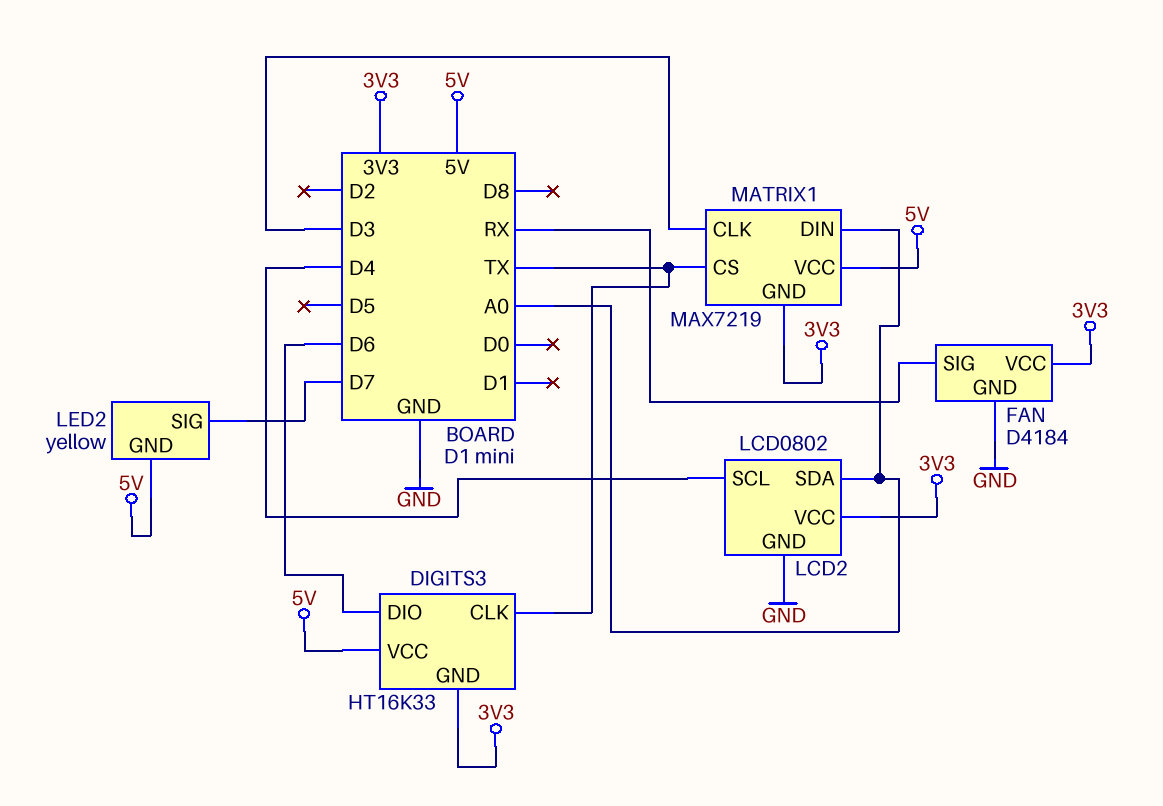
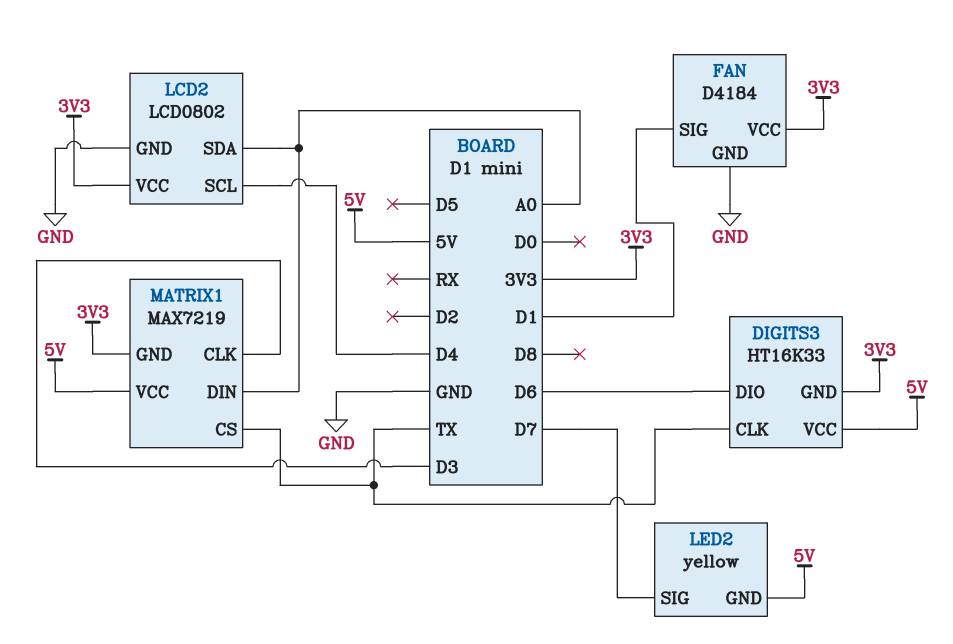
FAN pin SIG: RX -> D1

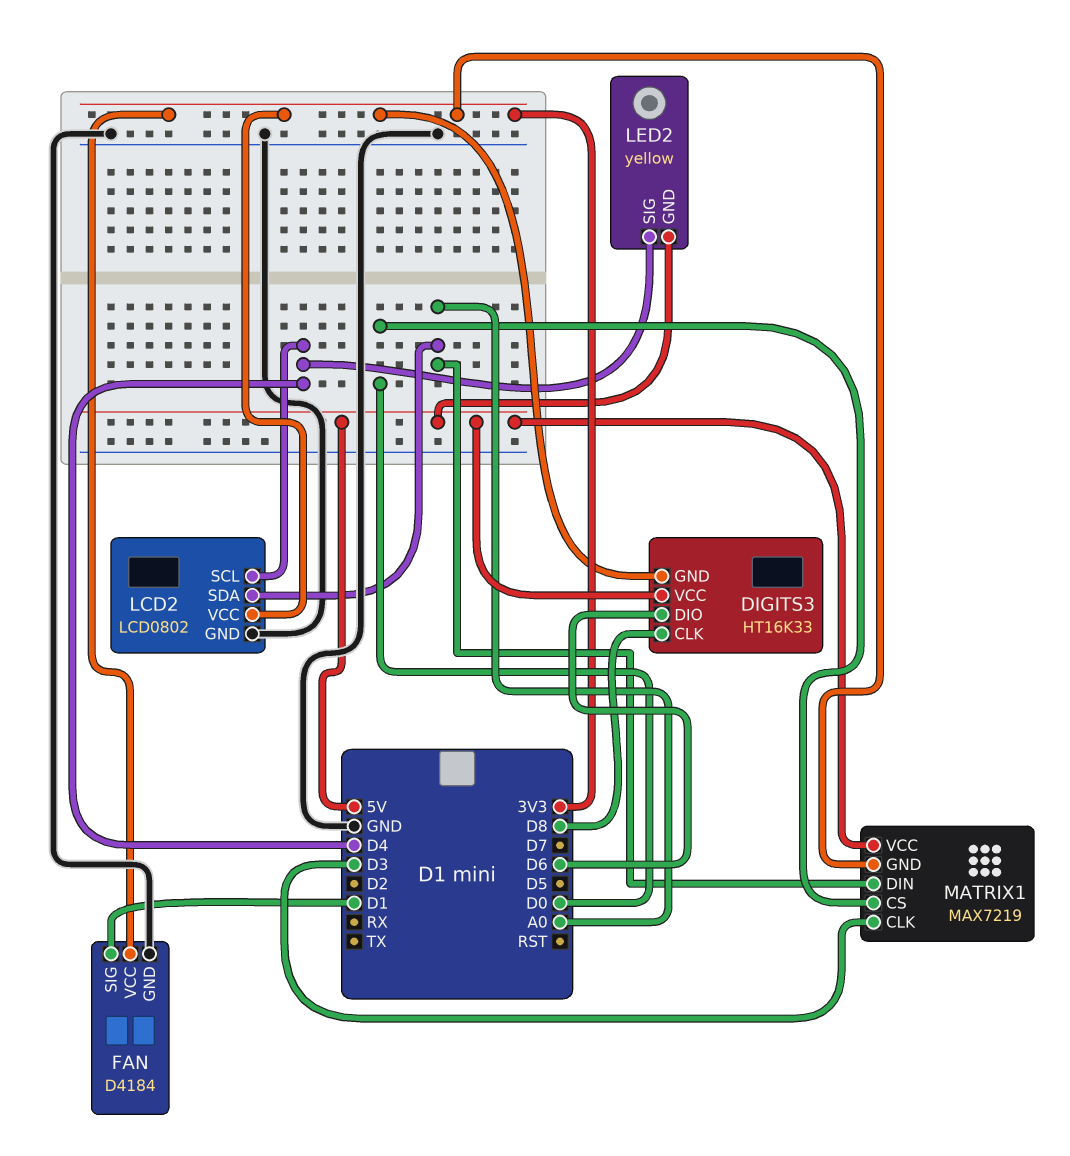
DIGITS3 pin CLK: TX -> D8
LED2 pin SIG: D7 -> D4
MATRIX1 pin CS: TX -> D0

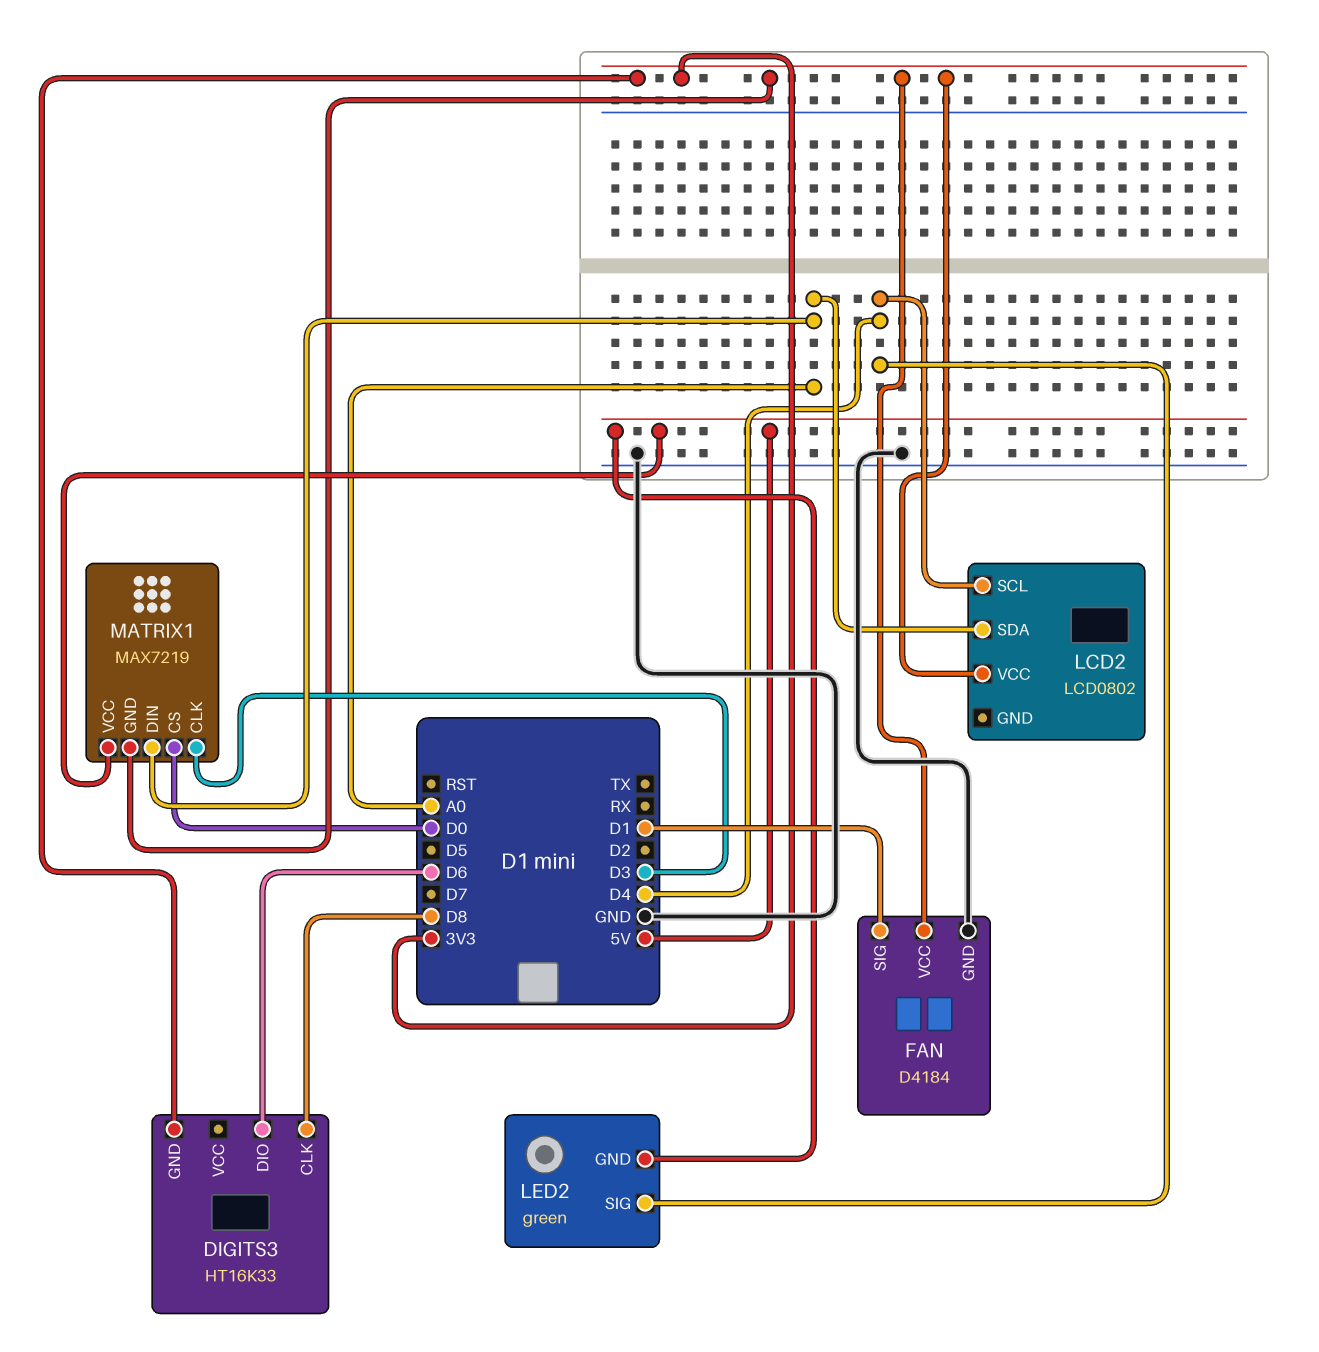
DIGITS3 pin VCC: 5V -> none
LCD2 pin GND: GND -> none
LED2: yellow -> green

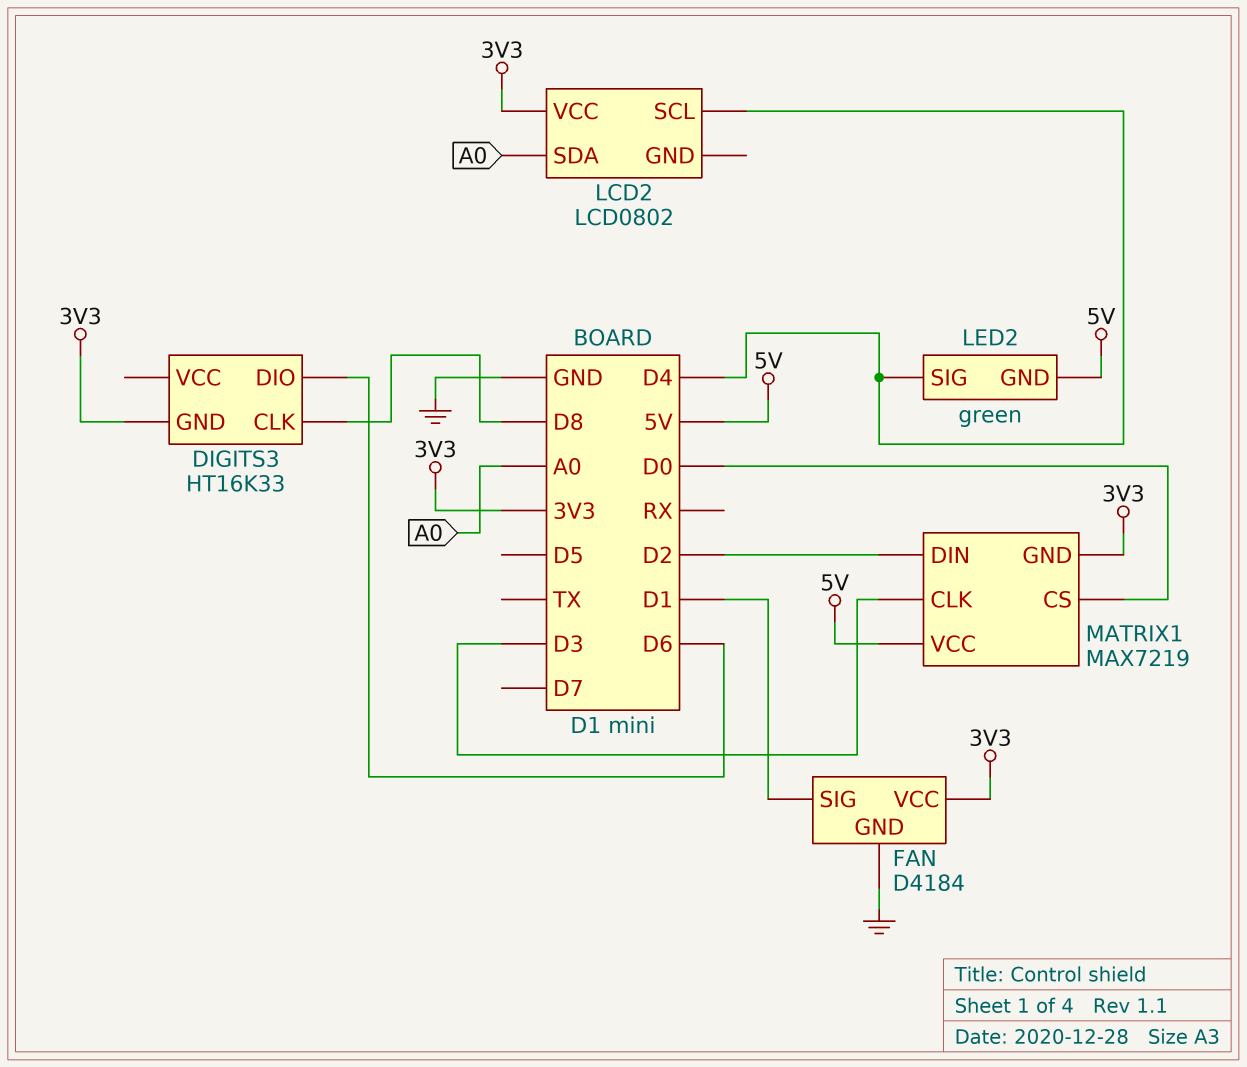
MATRIX1 pin DIN: A0 -> D2

